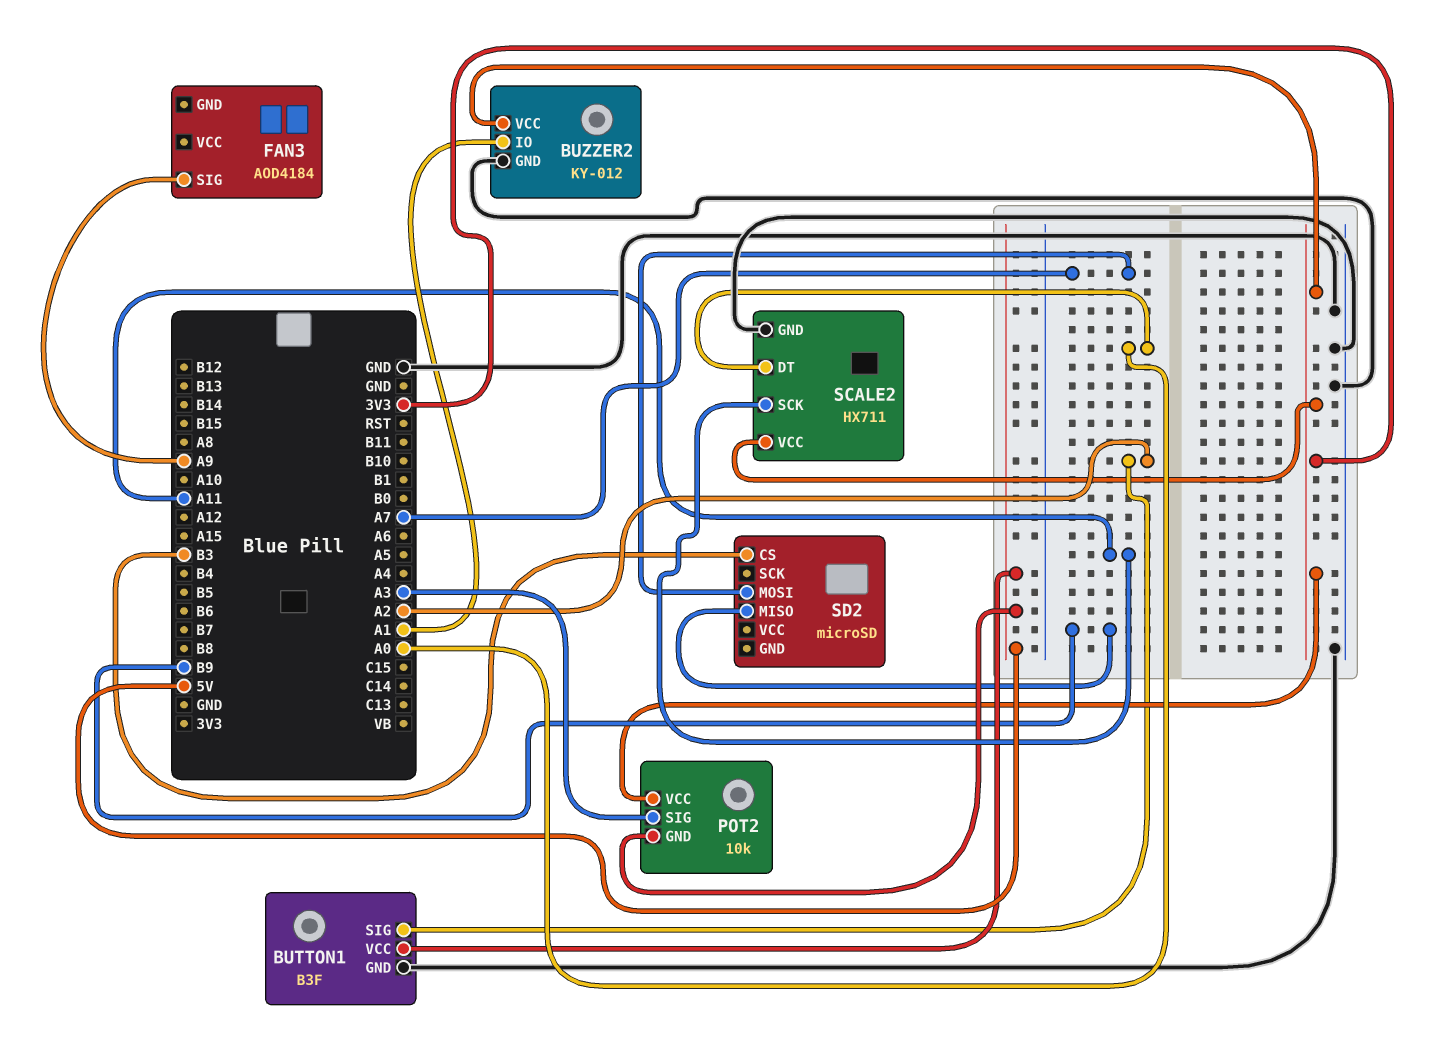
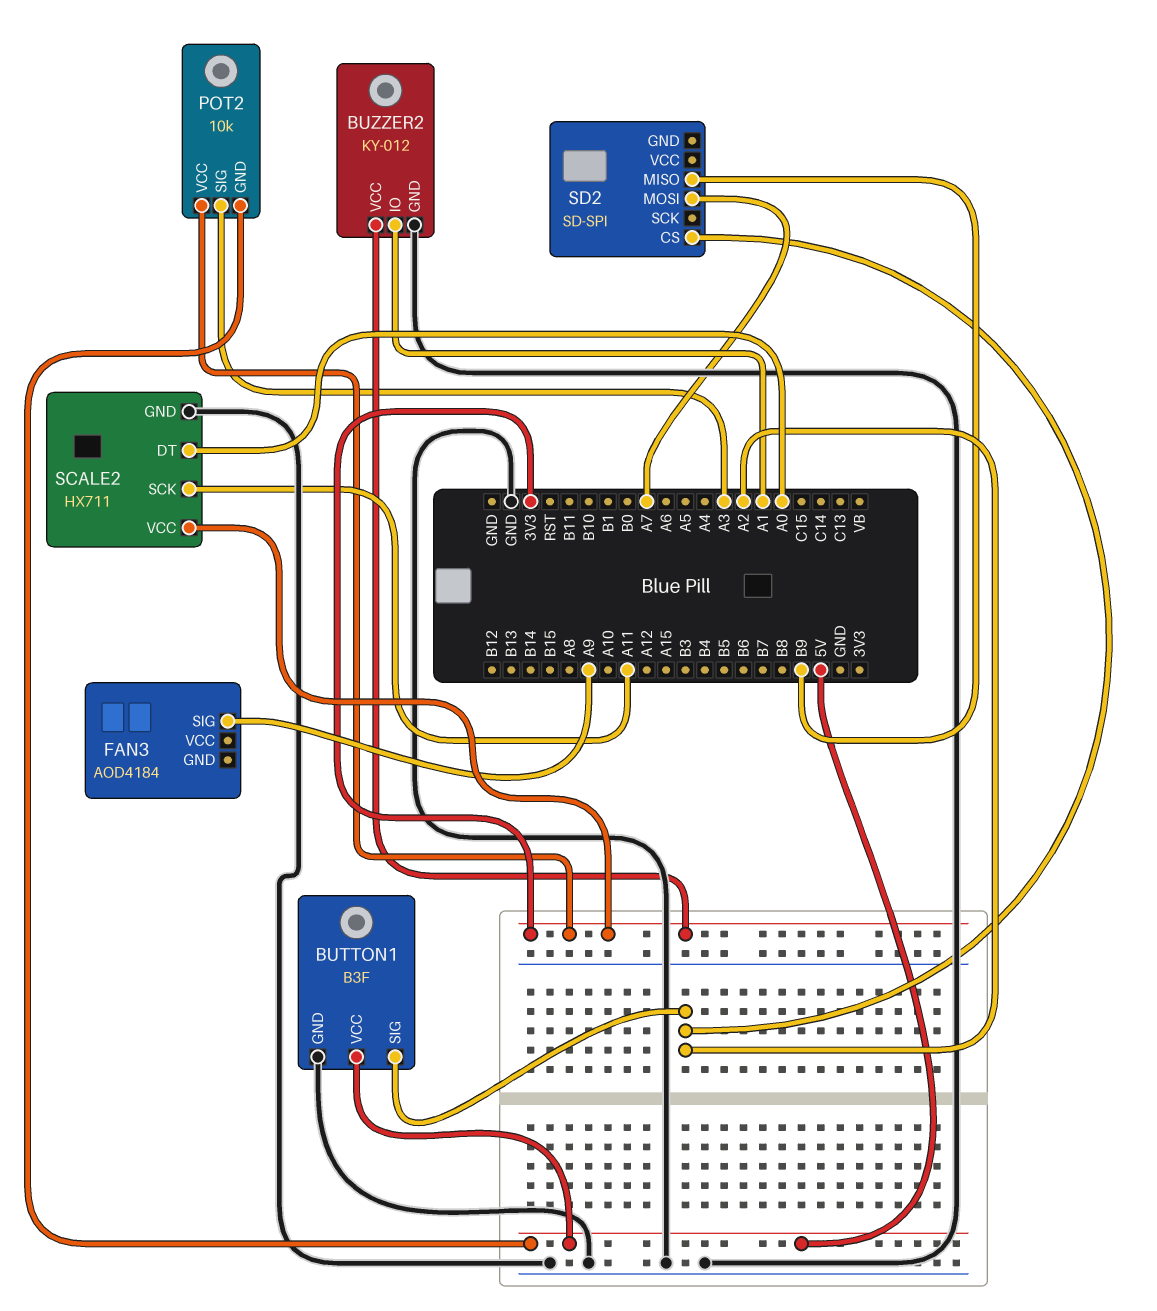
SD2: microSD -> SD-SPI
SD2 pin CS: B3 -> A2

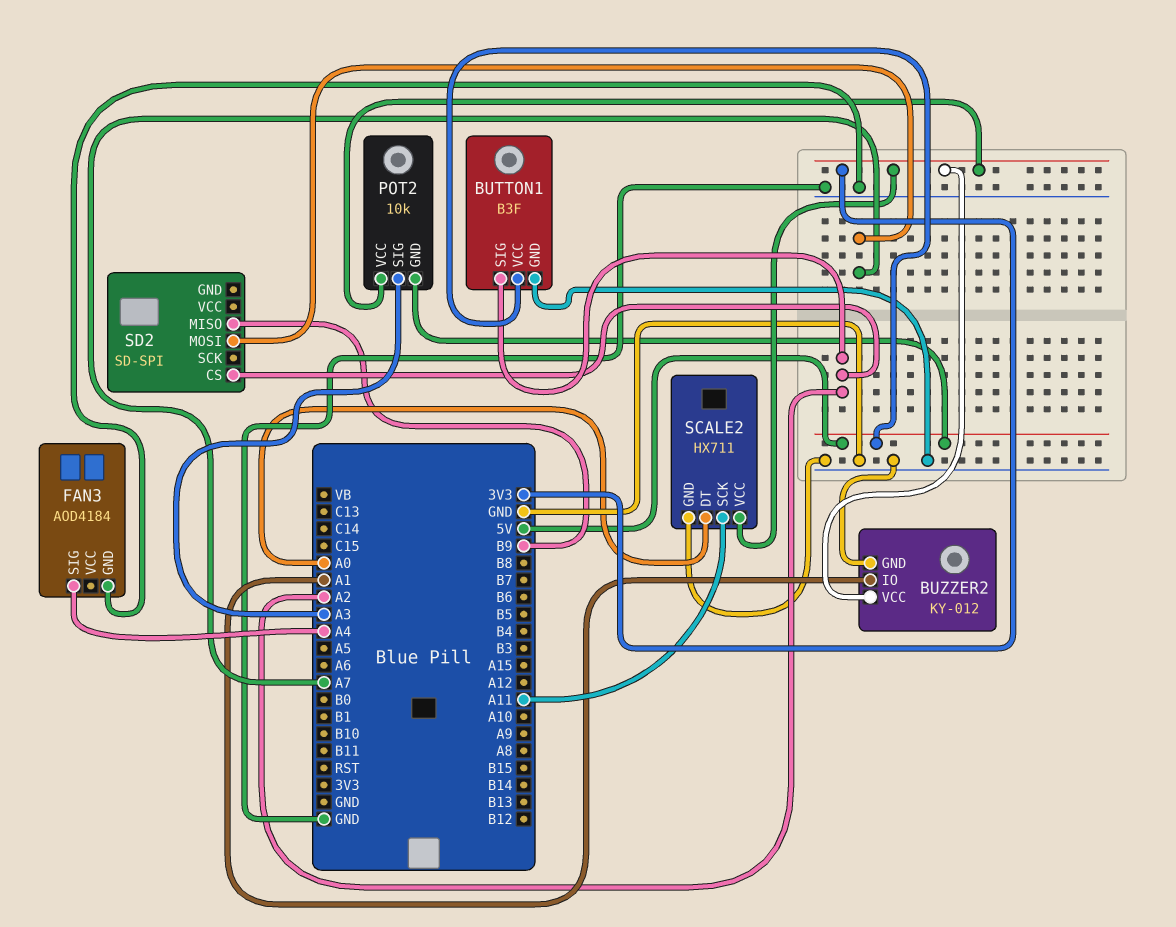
FAN3 pin GND: none -> GND
FAN3 pin SIG: A9 -> A4

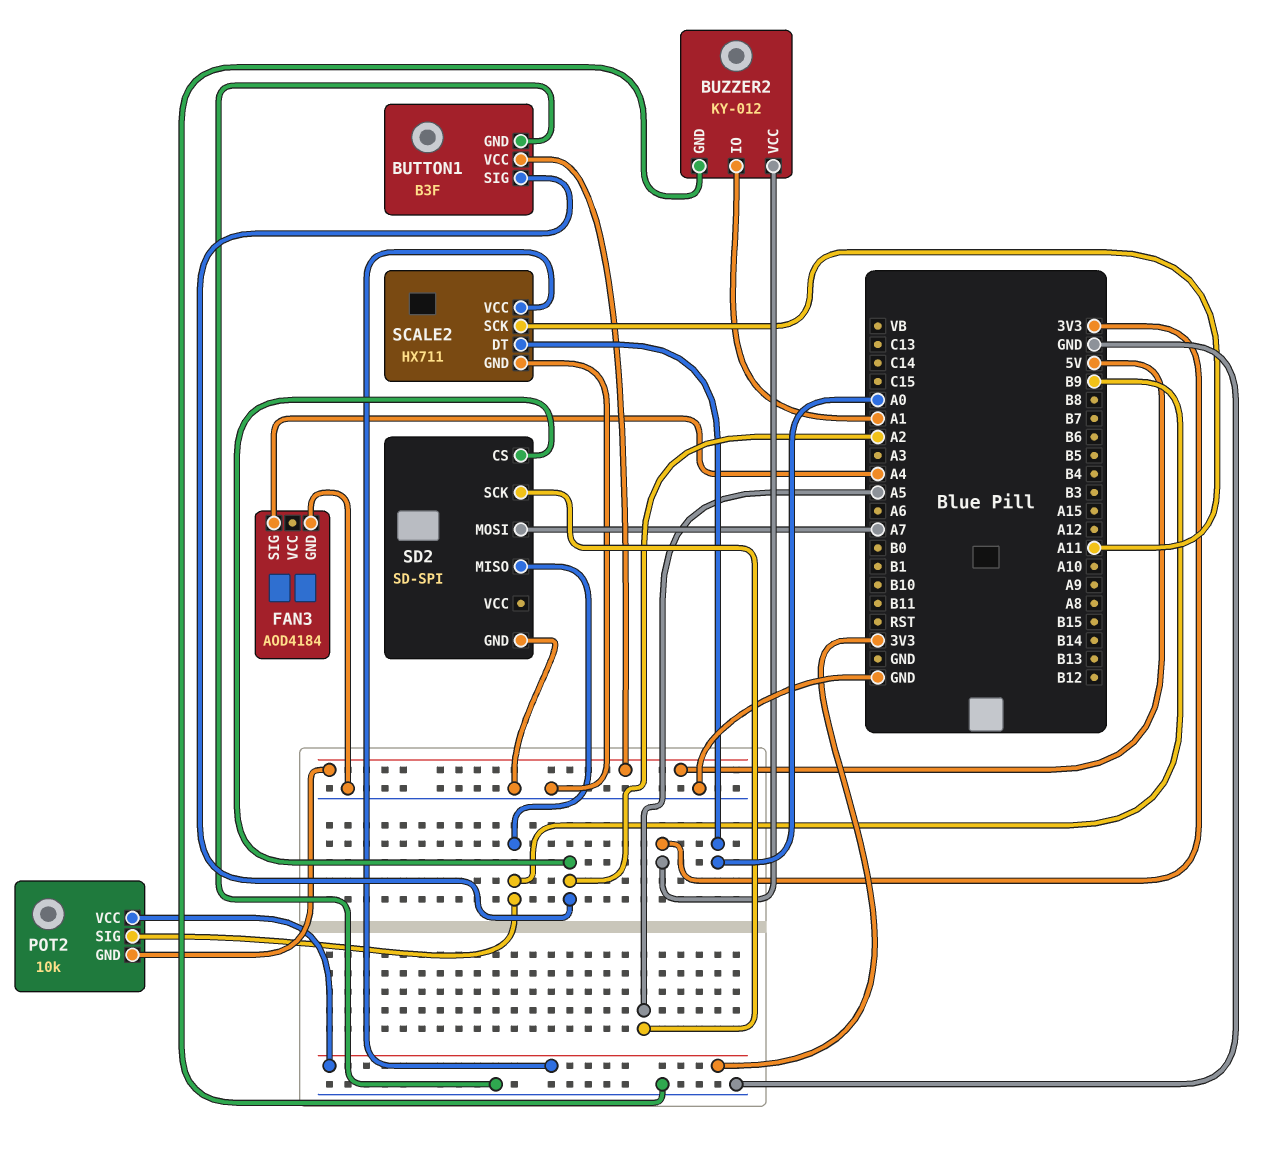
POT2 pin SIG: A3 -> B9
SD2 pin GND: none -> GND
SD2 pin SCK: none -> A5

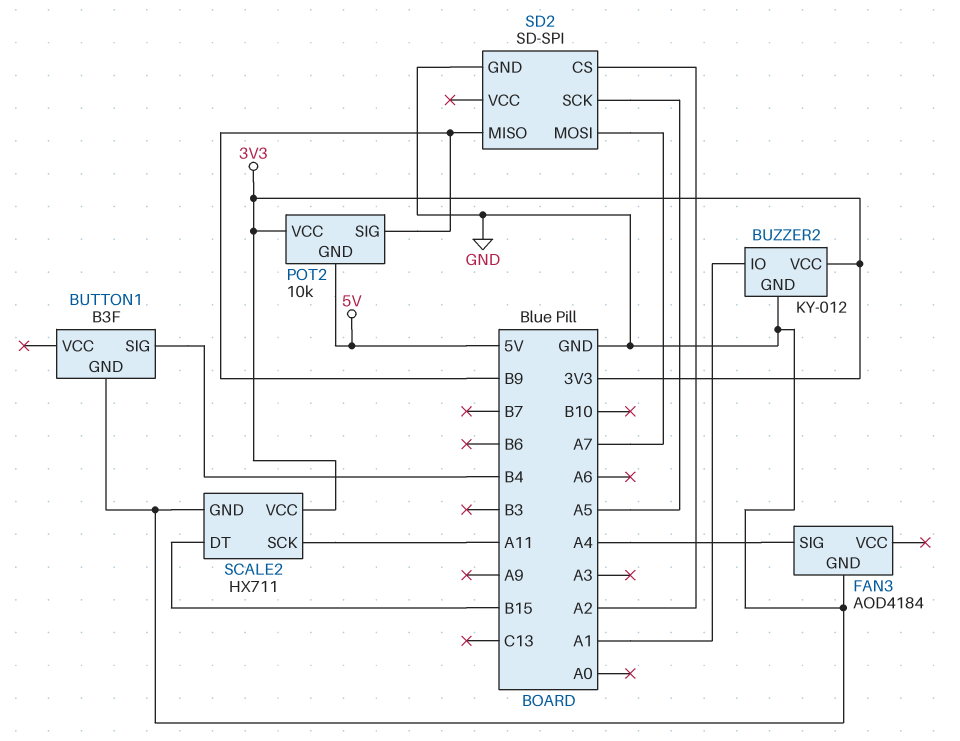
BUTTON1 pin SIG: A2 -> B4
BUTTON1 pin VCC: 5V -> none
SCALE2 pin DT: A0 -> B15

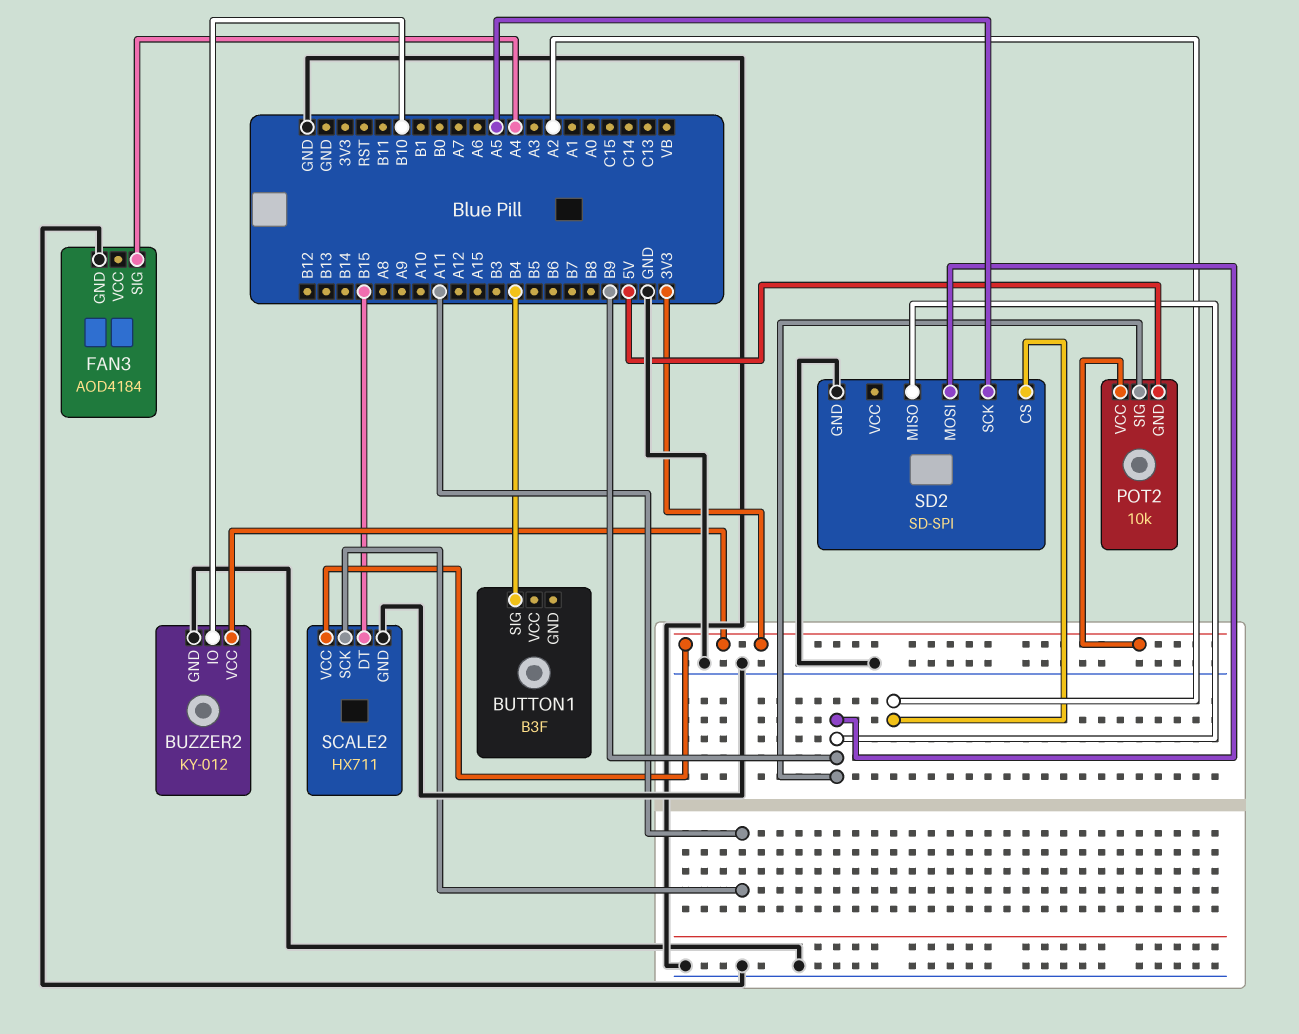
BUTTON1 pin GND: GND -> none
BUZZER2 pin IO: A1 -> B10
SD2 pin MOSI: A7 -> B9

